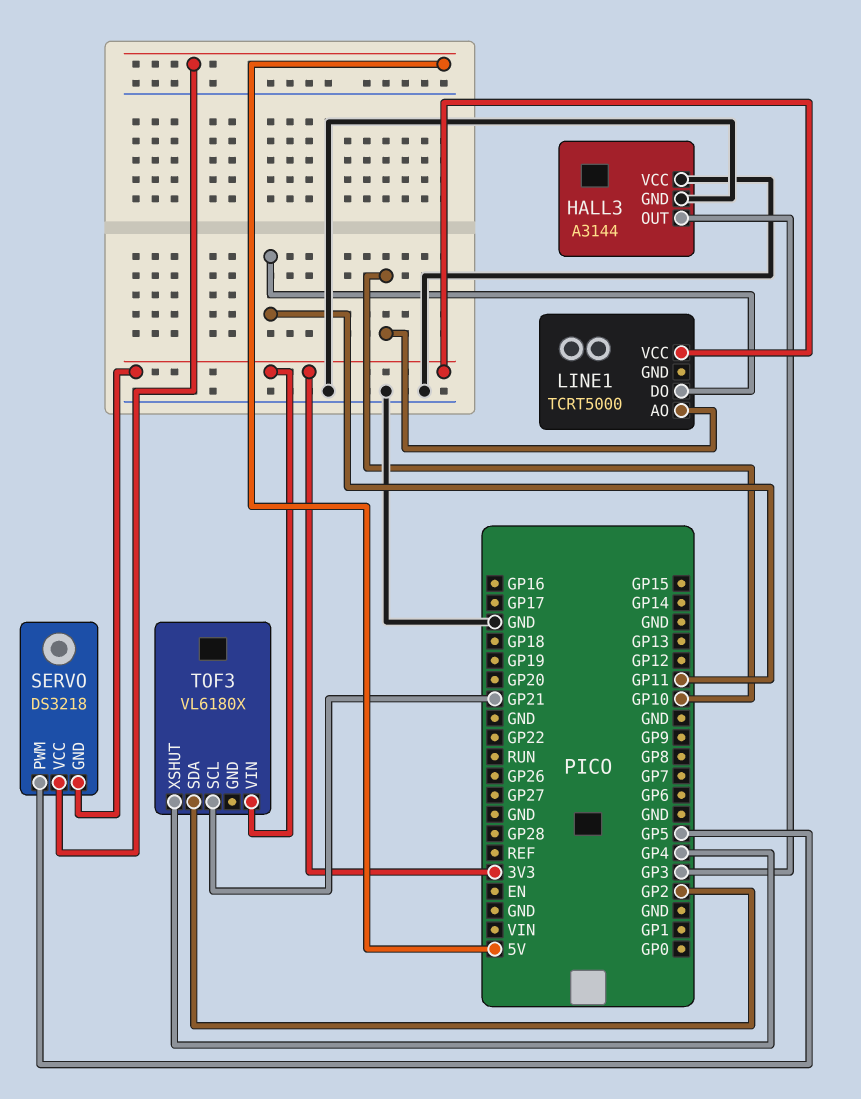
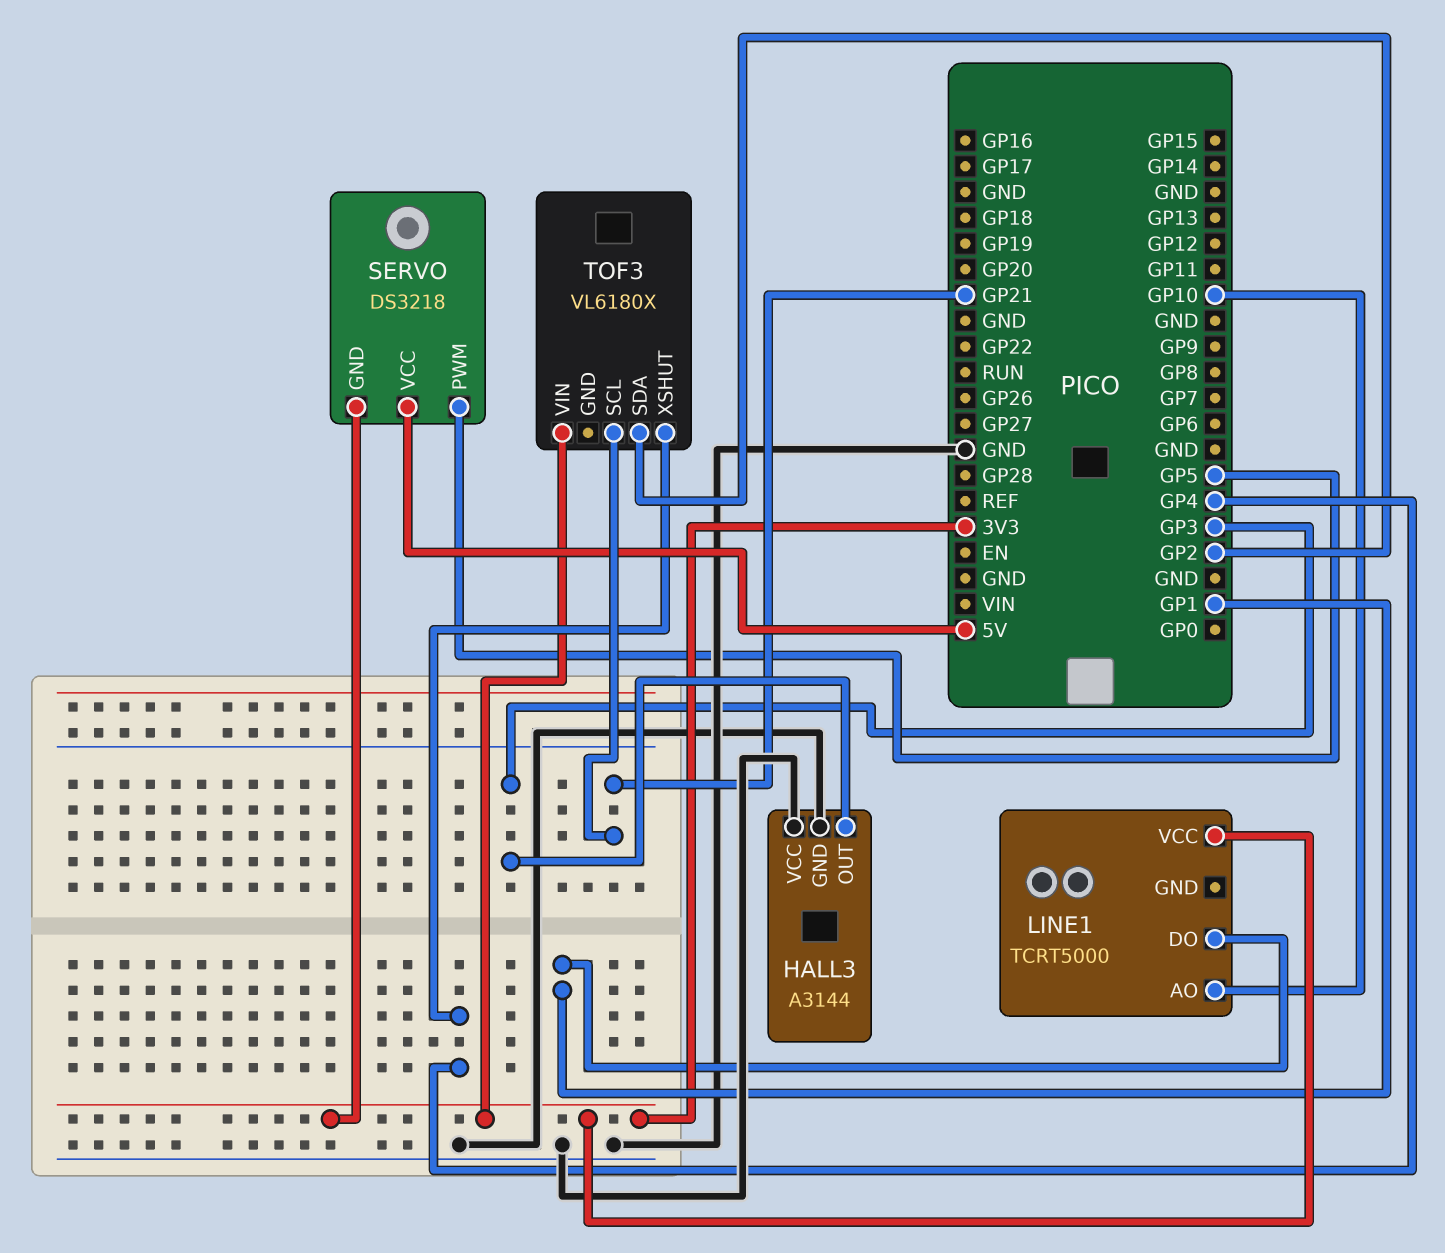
LINE1 pin DO: GP11 -> GP1

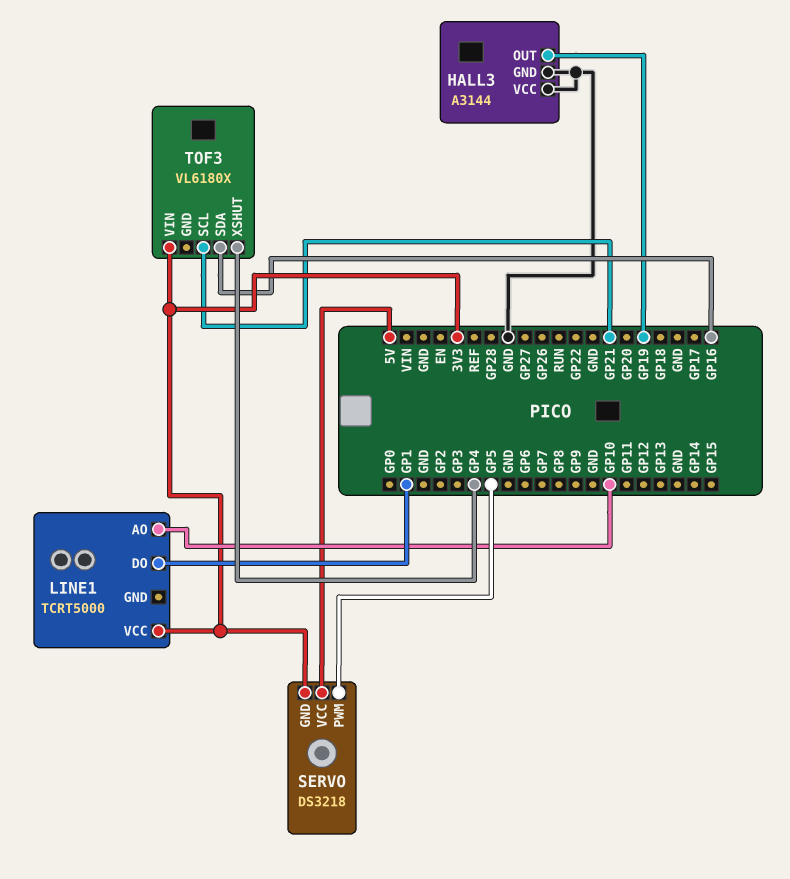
HALL3 pin OUT: GP3 -> GP19
TOF3 pin SDA: GP2 -> GP16

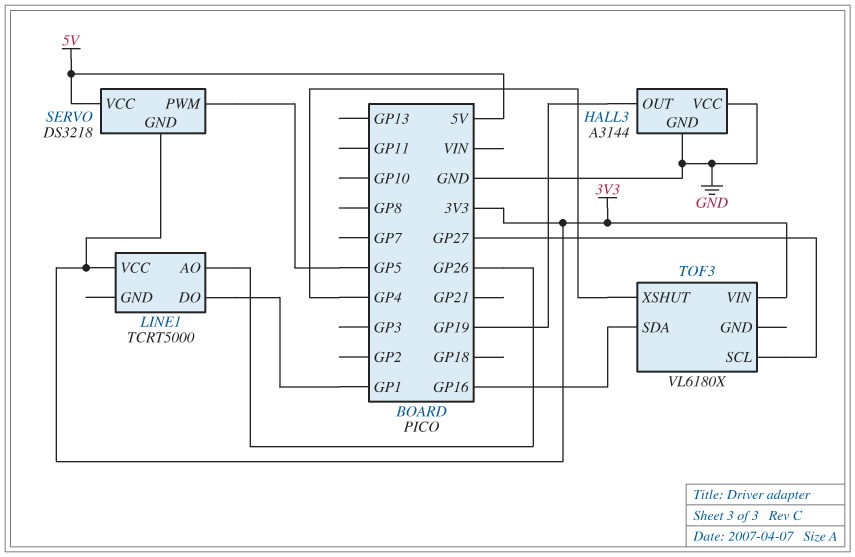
LINE1 pin AO: GP10 -> GP26
TOF3 pin SCL: GP21 -> GP27

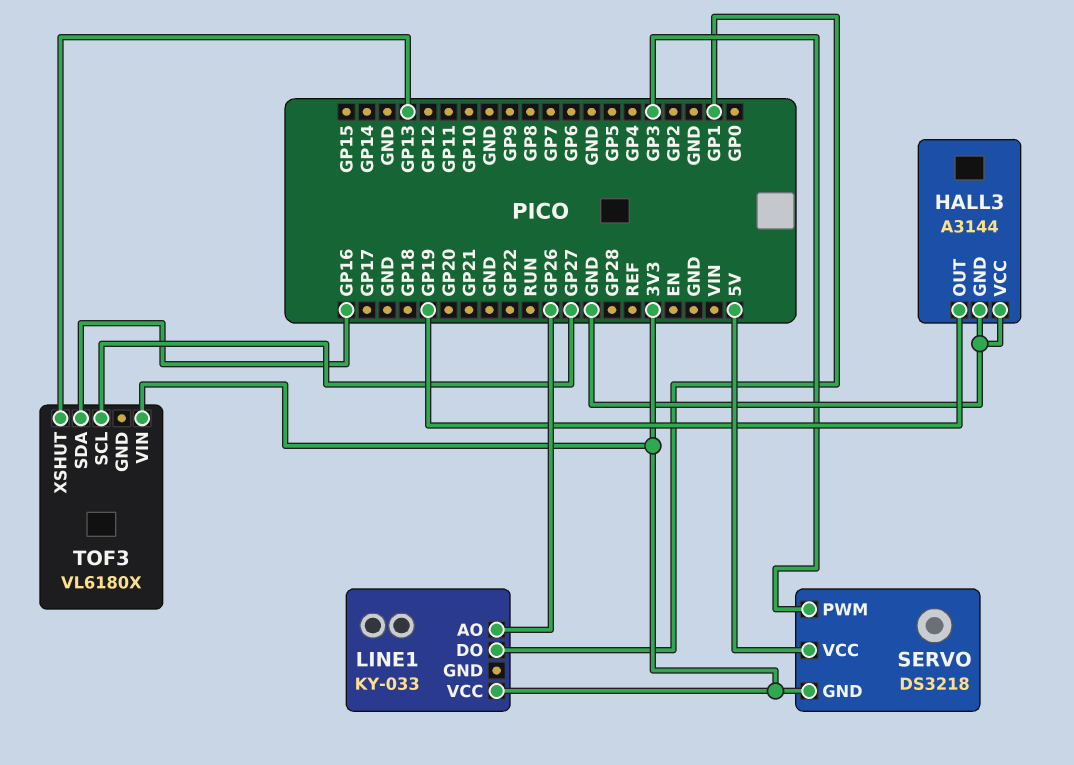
LINE1: TCRT5000 -> KY-033
SERVO pin PWM: GP5 -> GP3
TOF3 pin XSHUT: GP4 -> GP13

